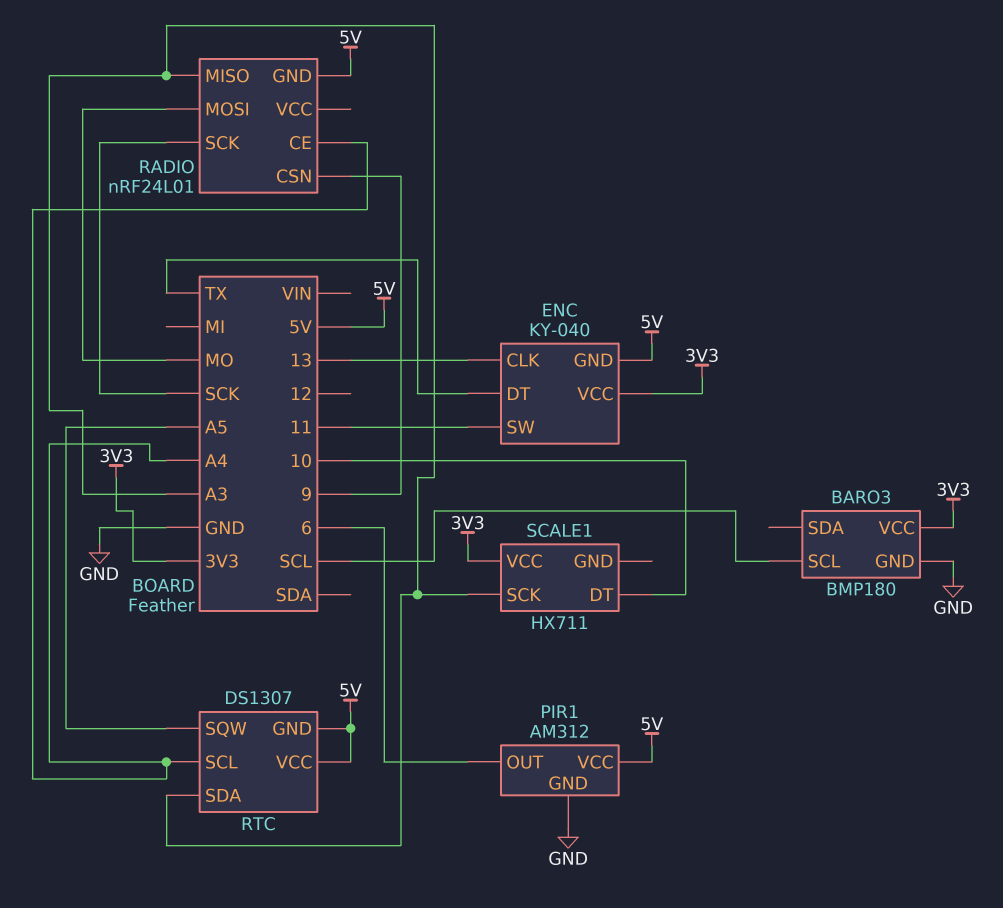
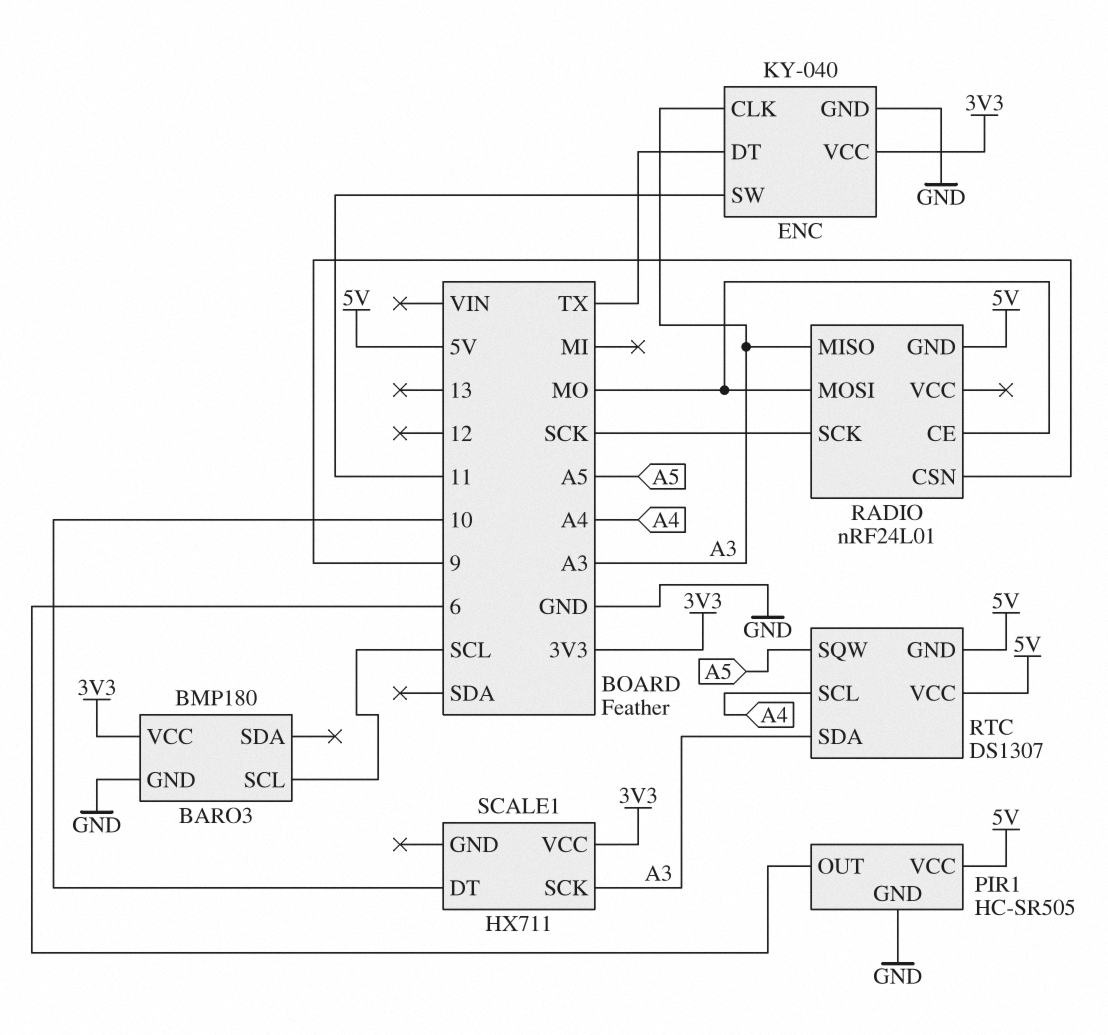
ENC pin CLK: 13 -> A3
ENC pin GND: 5V -> GND
PIR1: AM312 -> HC-SR505
RADIO pin CE: A4 -> MO

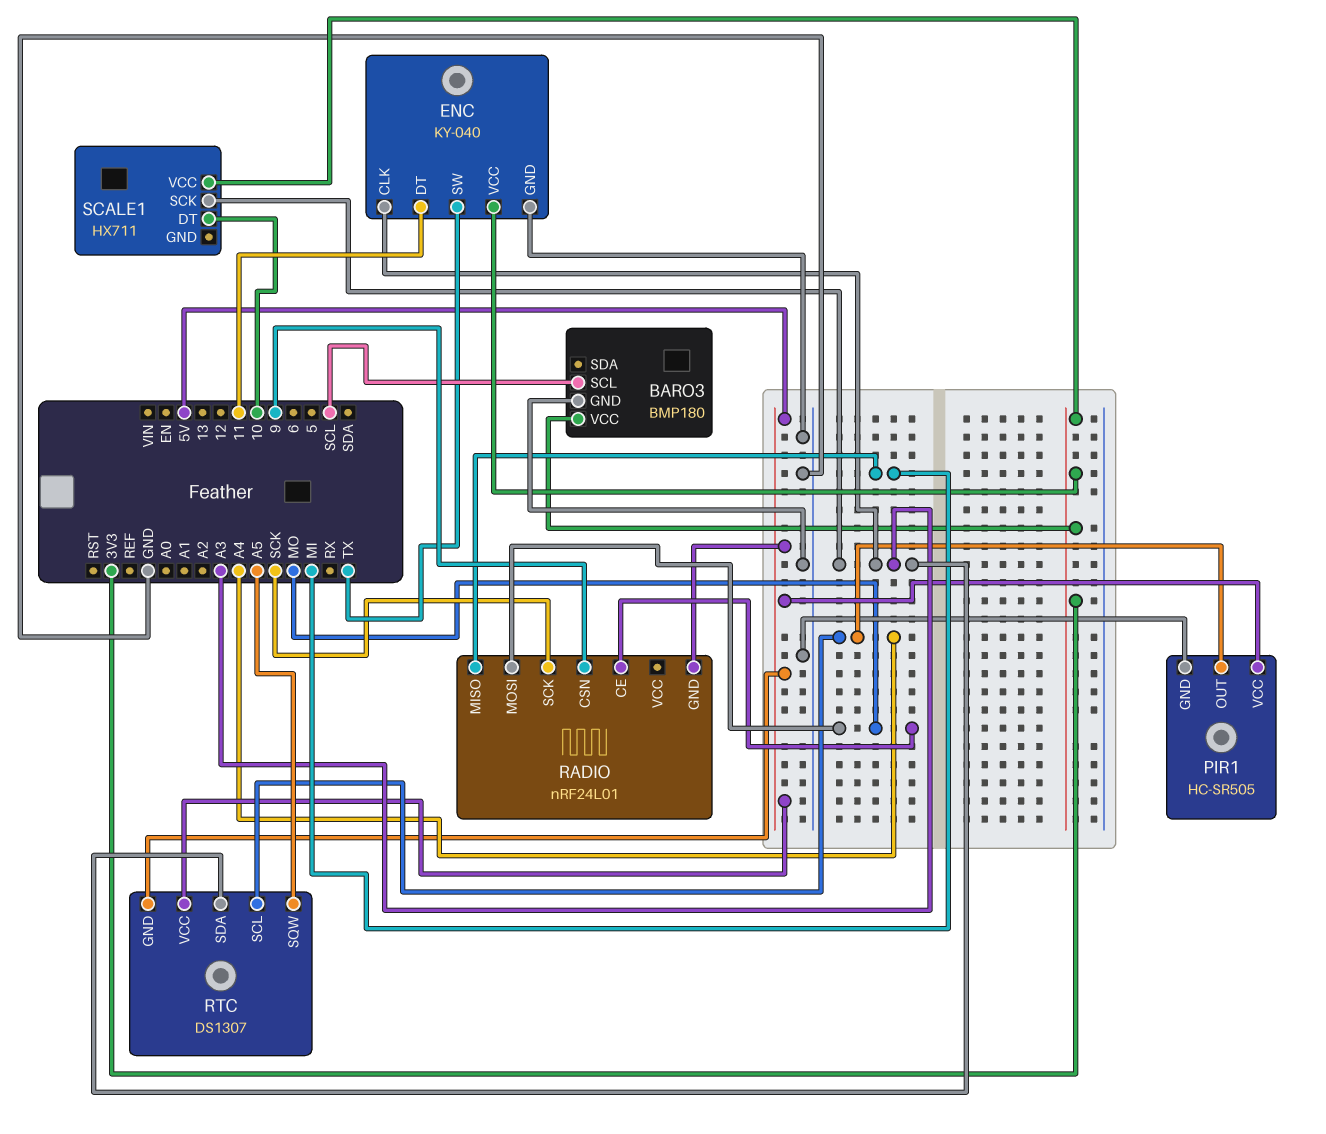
ENC pin DT: TX -> 11
ENC pin SW: 11 -> TX
PIR1 pin OUT: 6 -> A4
RADIO pin MISO: A3 -> MI

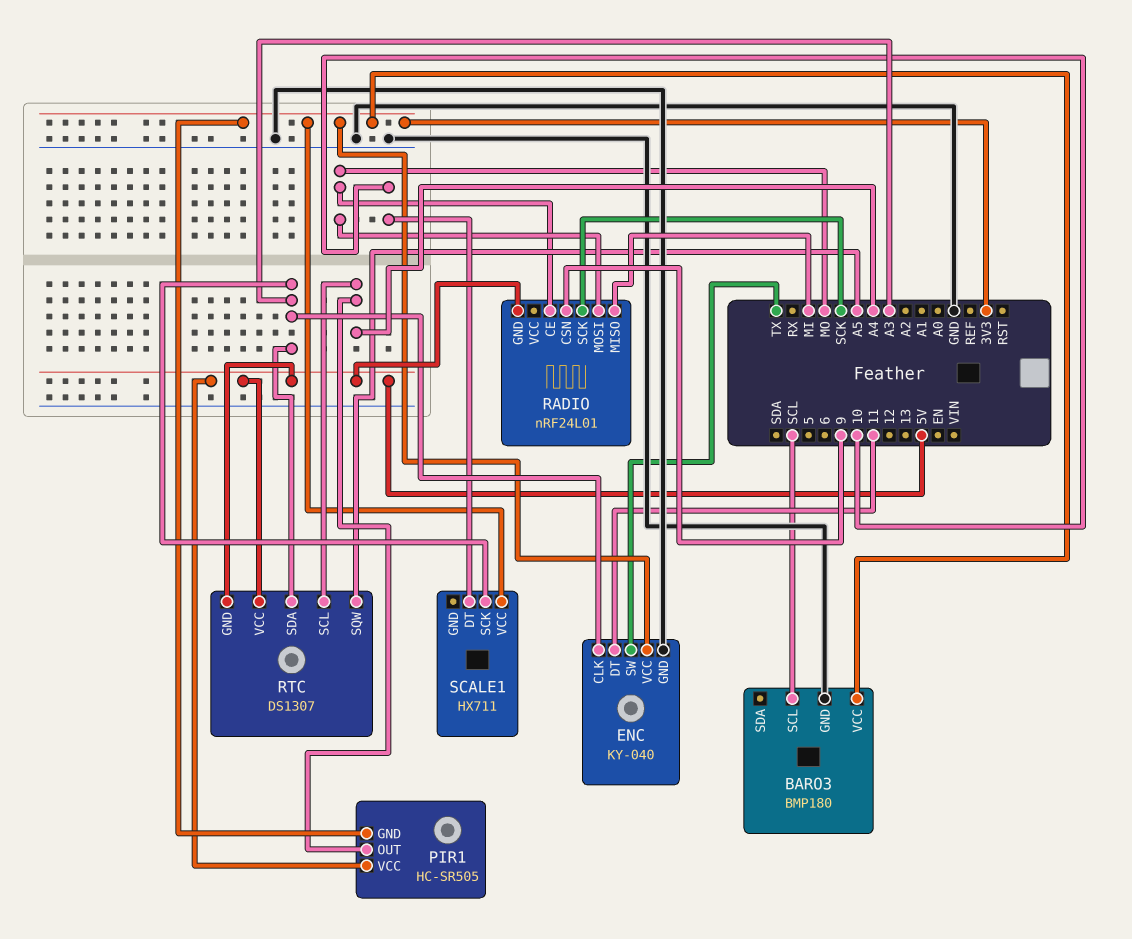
PIR1 pin GND: GND -> 3V3

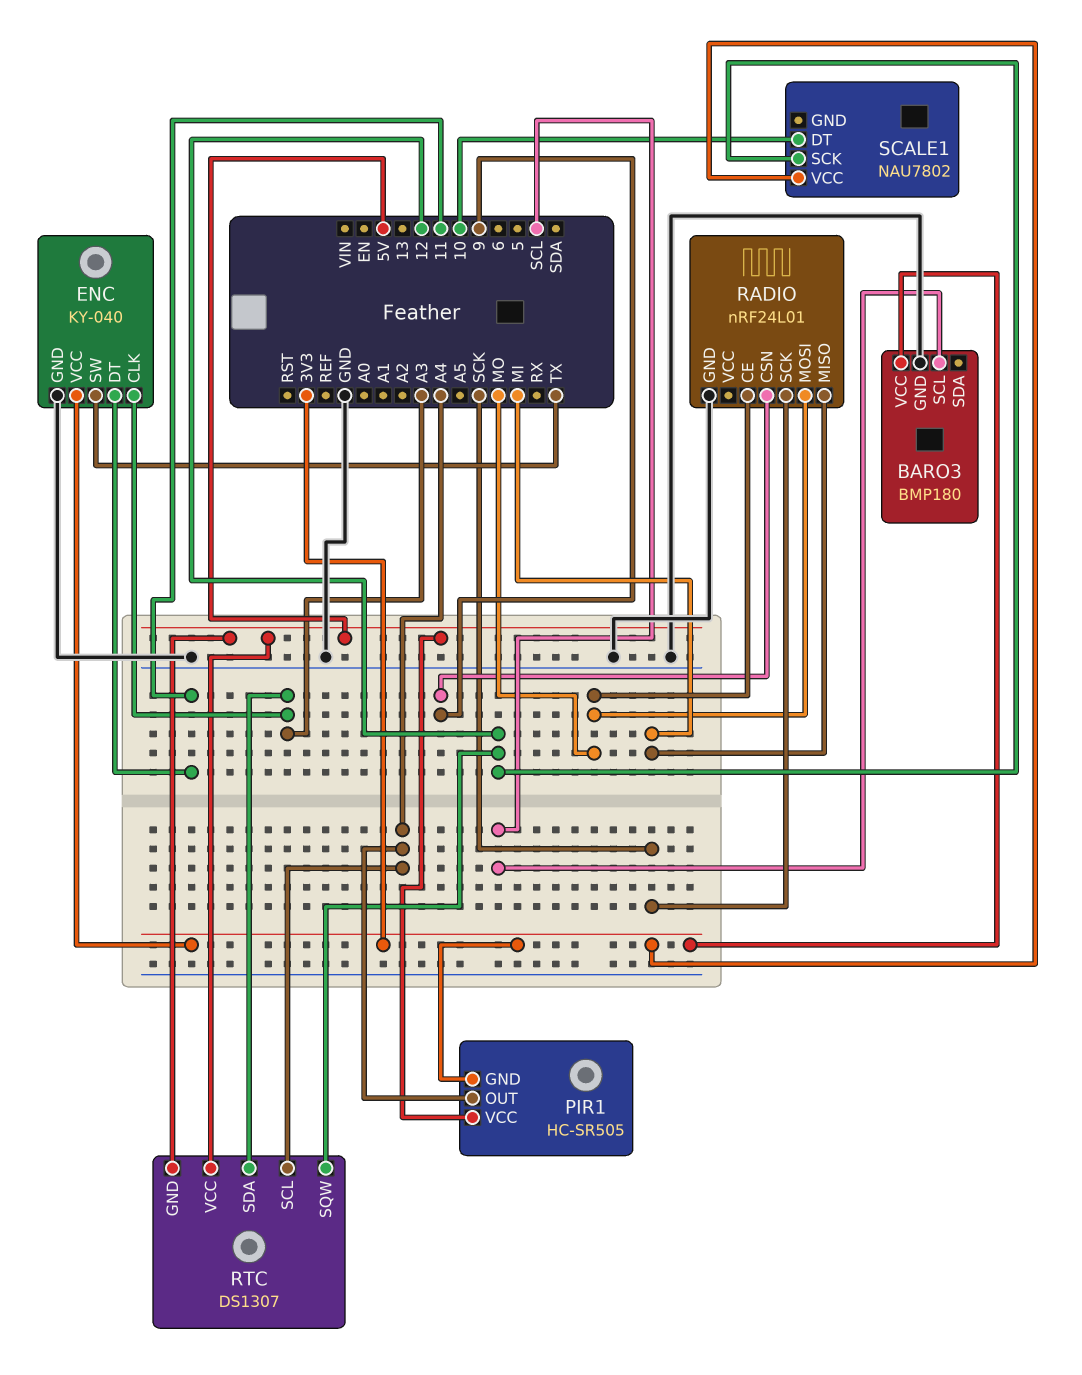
RADIO pin GND: 5V -> GND
RTC pin SQW: A5 -> 12
SCALE1: HX711 -> NAU7802
SCALE1 pin SCK: A3 -> 12

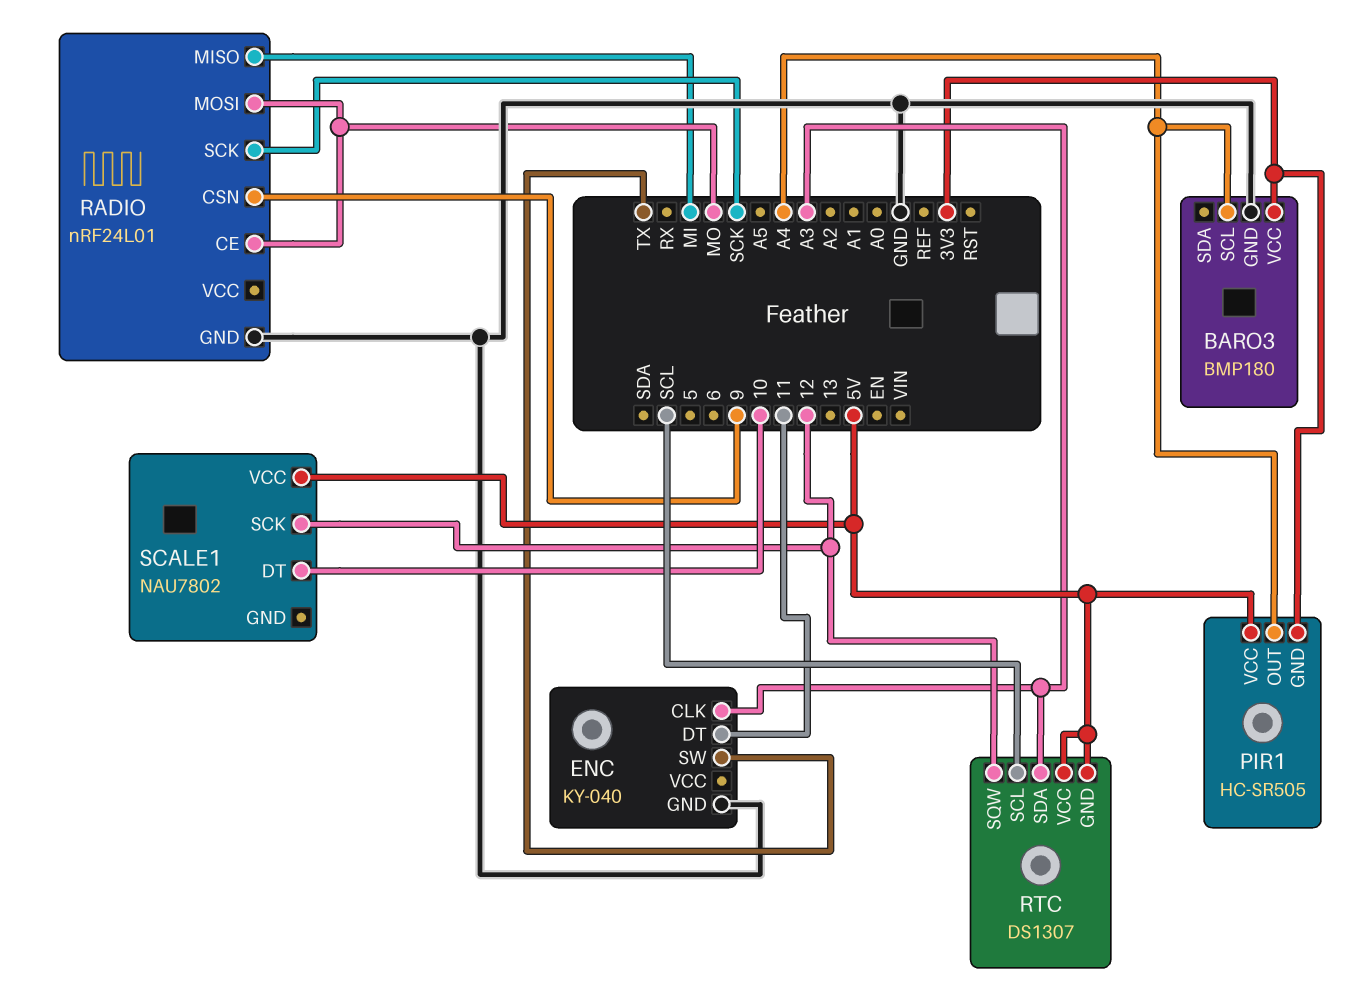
BARO3 pin SCL: SCL -> A4
ENC pin VCC: 3V3 -> none
RTC pin SCL: A4 -> SCL
SCALE1 pin VCC: 3V3 -> 5V

